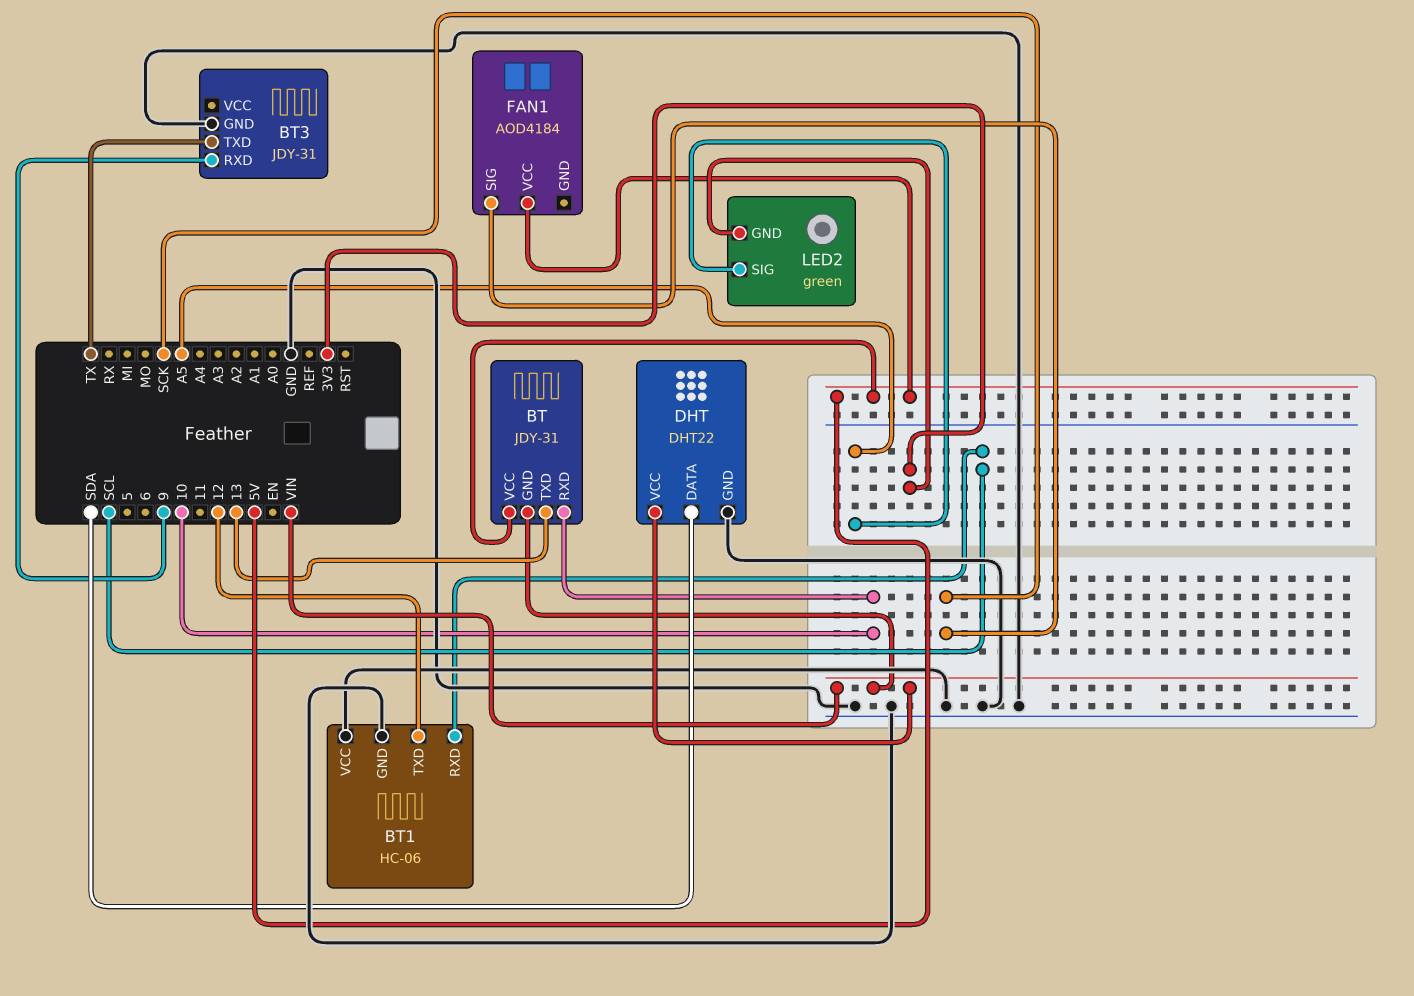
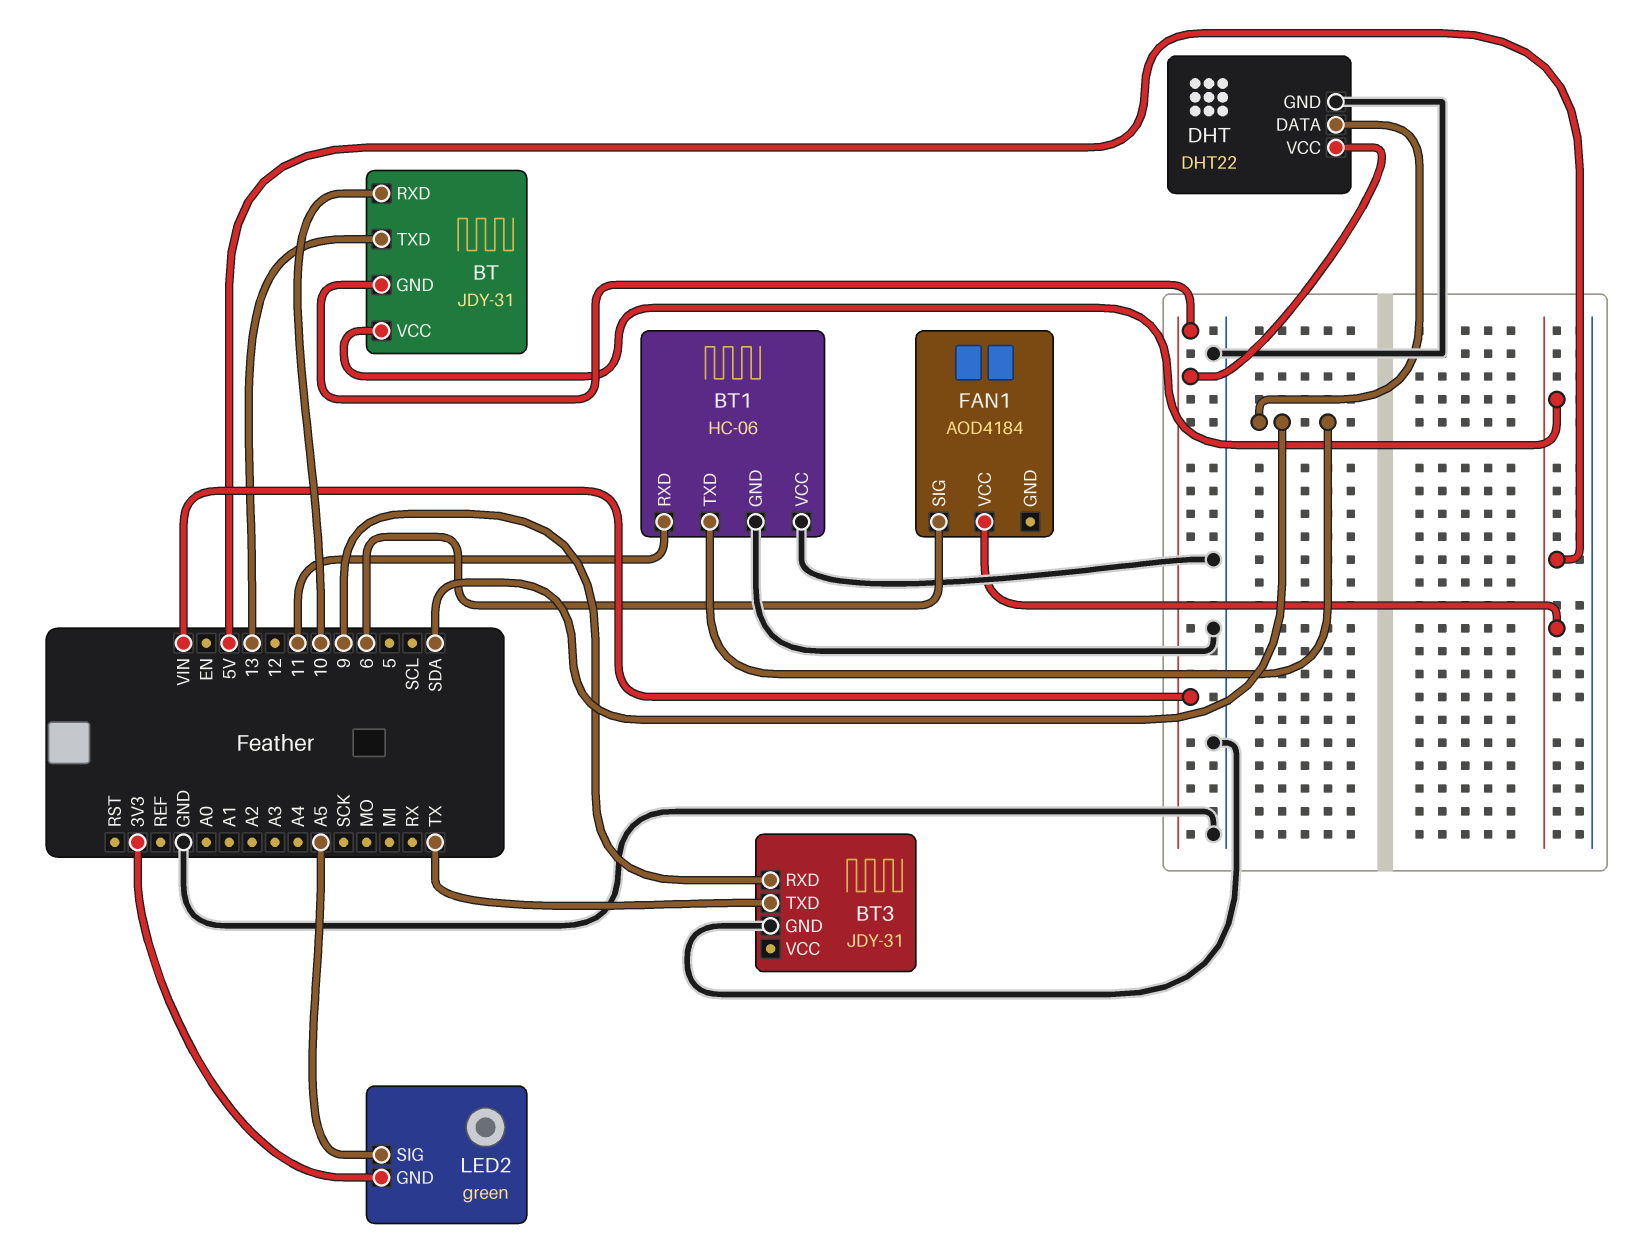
BT1 pin RXD: SCL -> 11
BT1 pin TXD: 12 -> SDA
FAN1 pin SIG: SCK -> 6

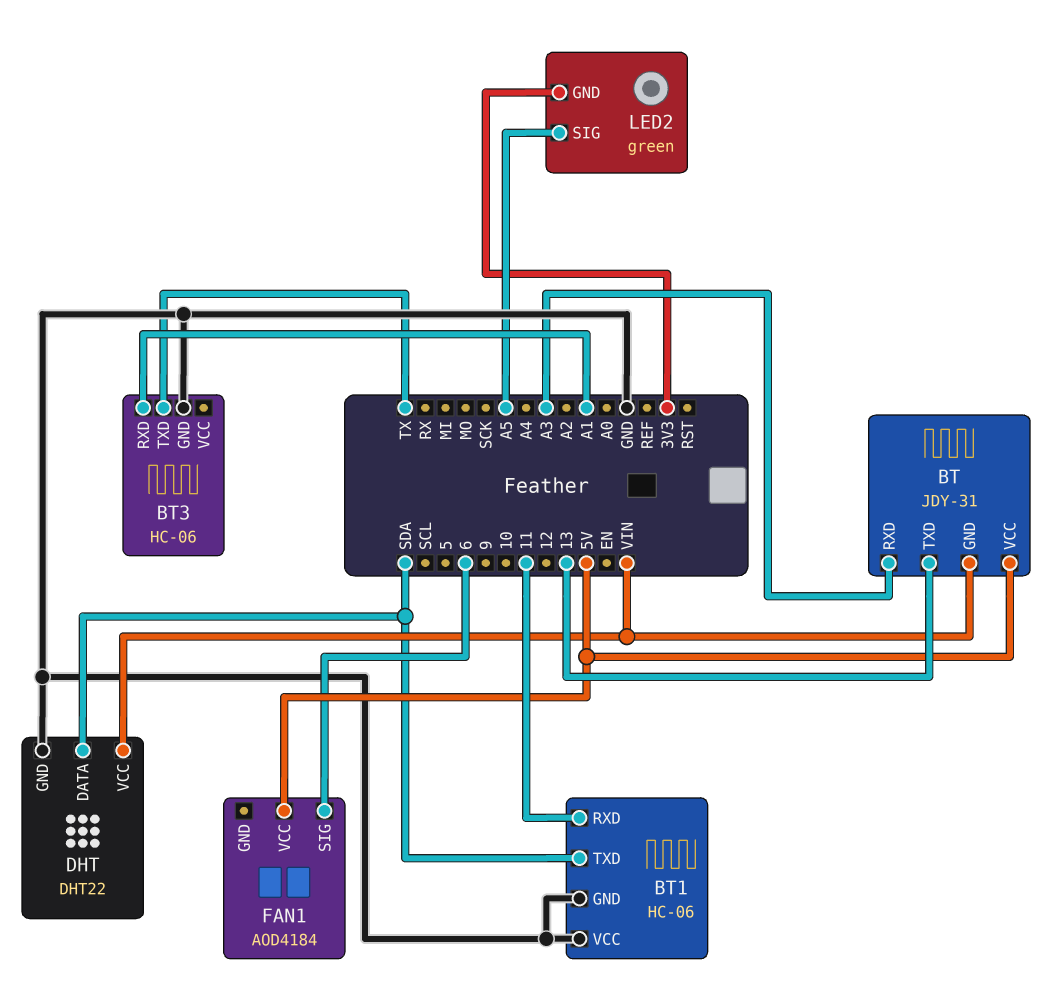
BT pin RXD: 10 -> A3
BT3: JDY-31 -> HC-06
BT3 pin RXD: 9 -> A1

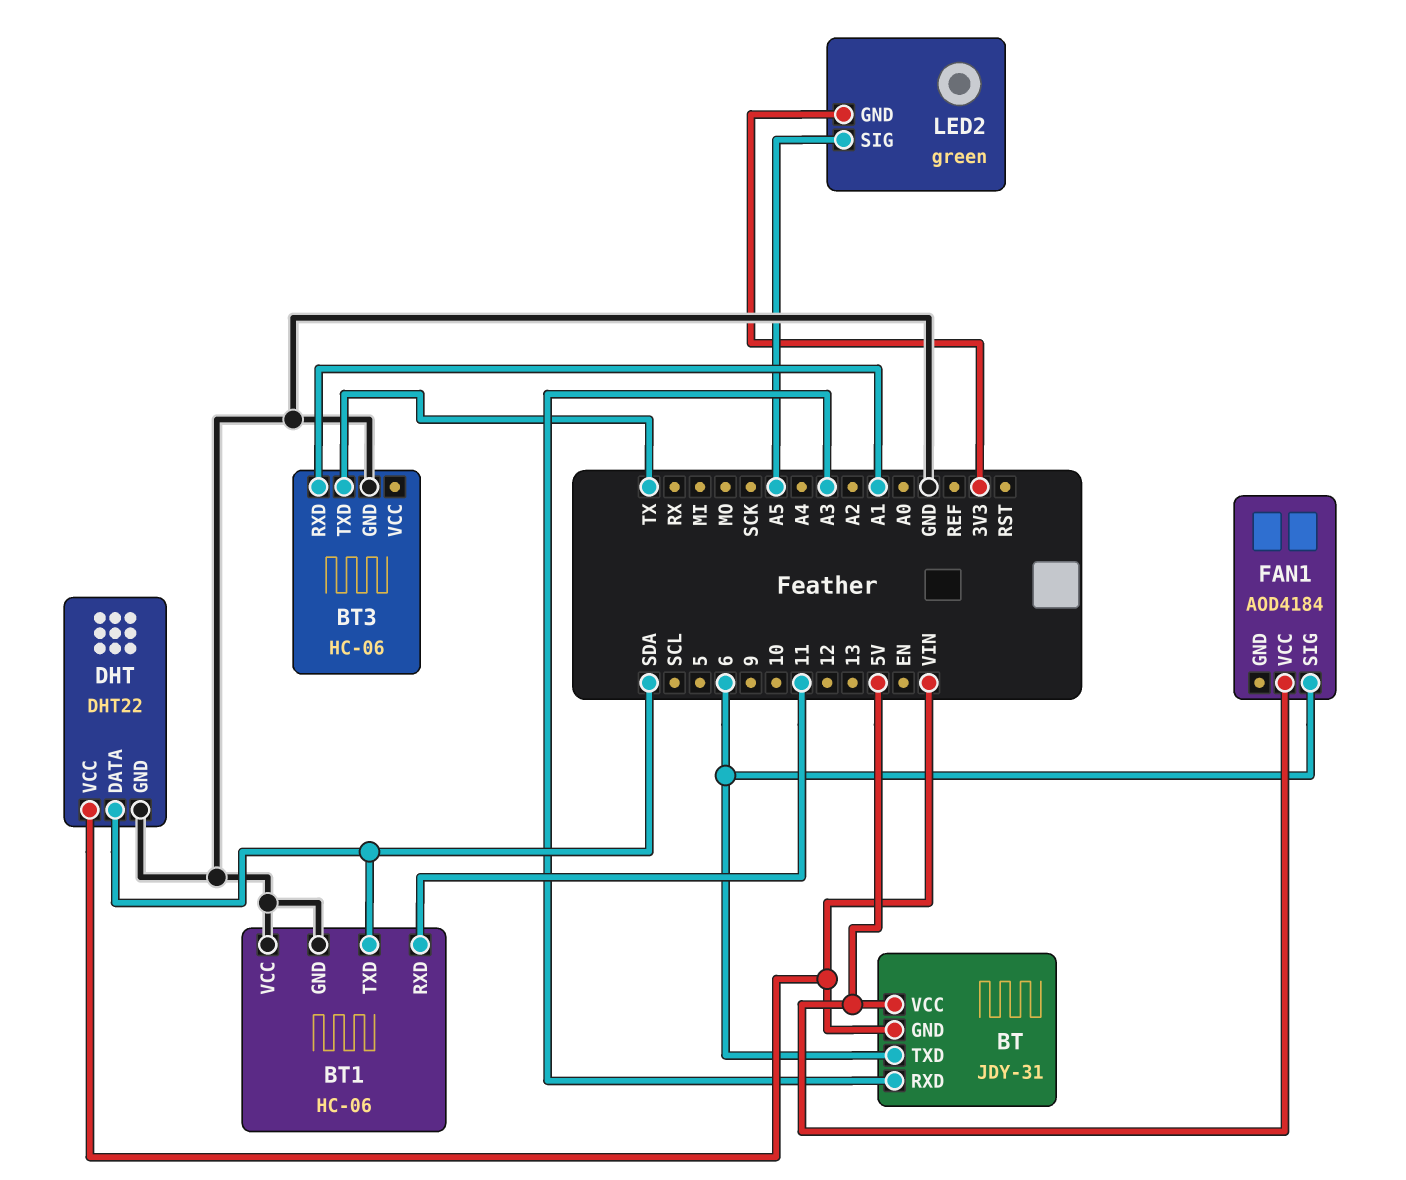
BT pin TXD: 13 -> 6

